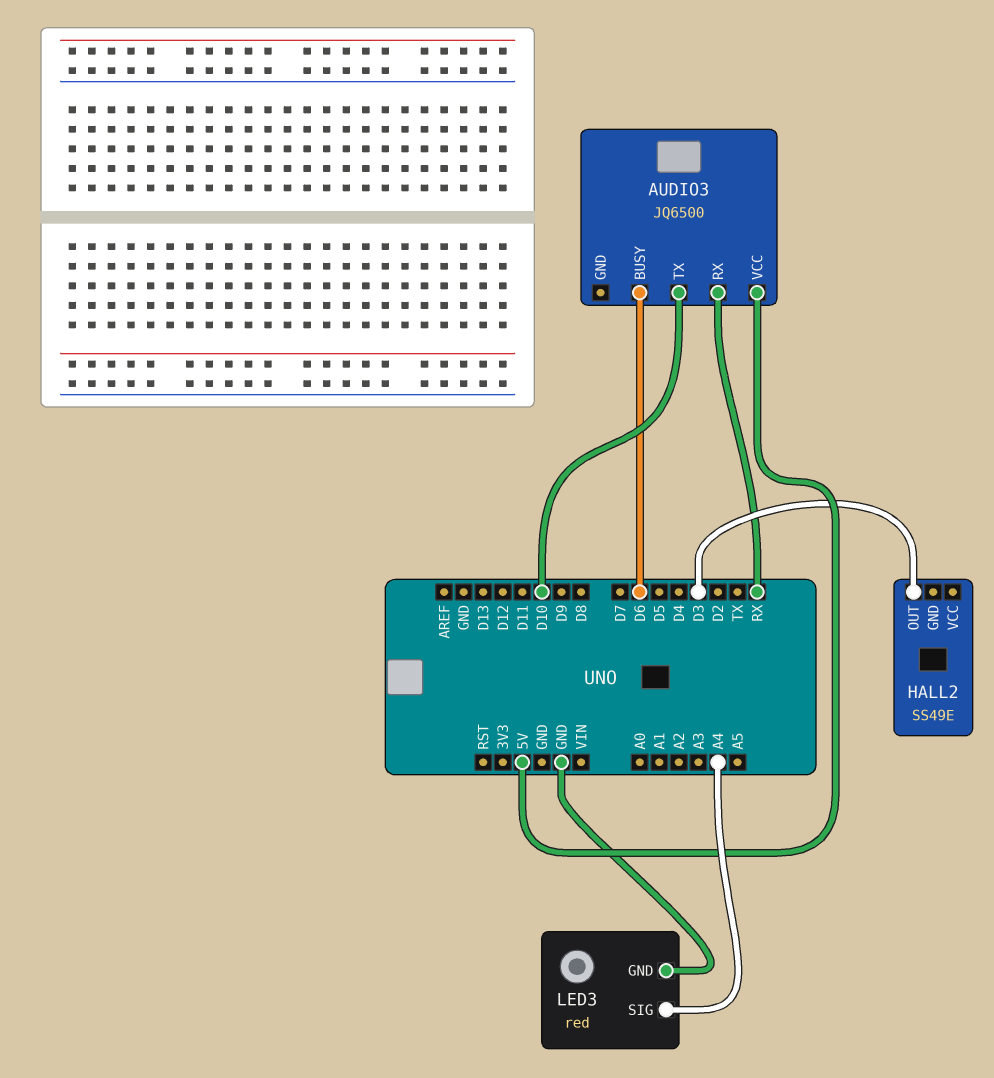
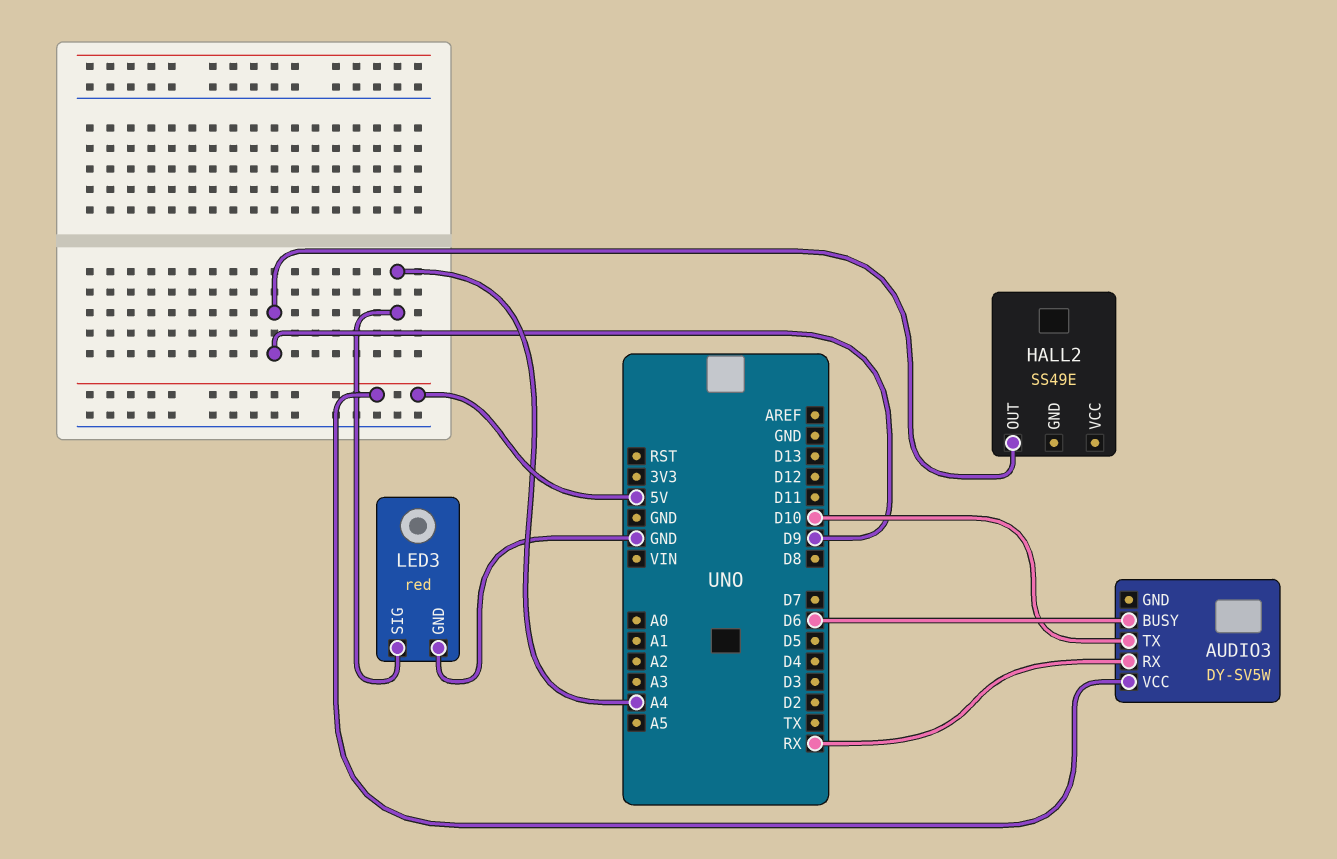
AUDIO3: JQ6500 -> DY-SV5W
HALL2 pin OUT: D3 -> D9

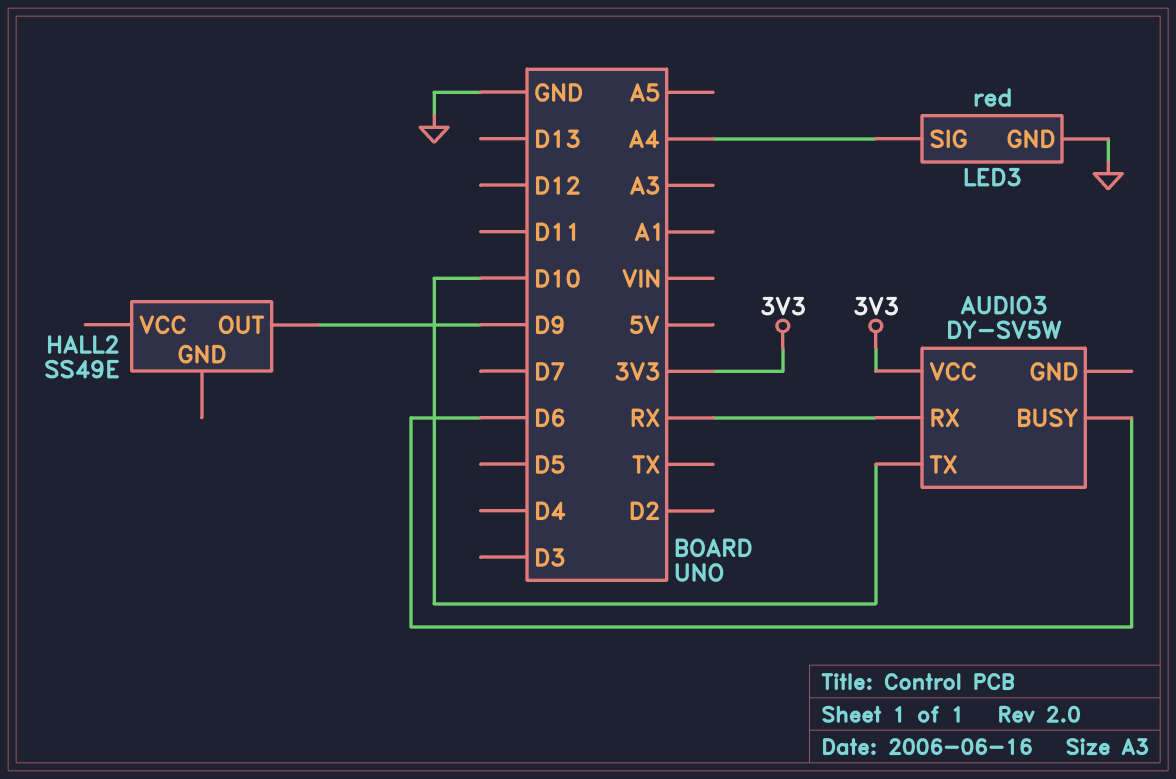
AUDIO3 pin VCC: 5V -> 3V3

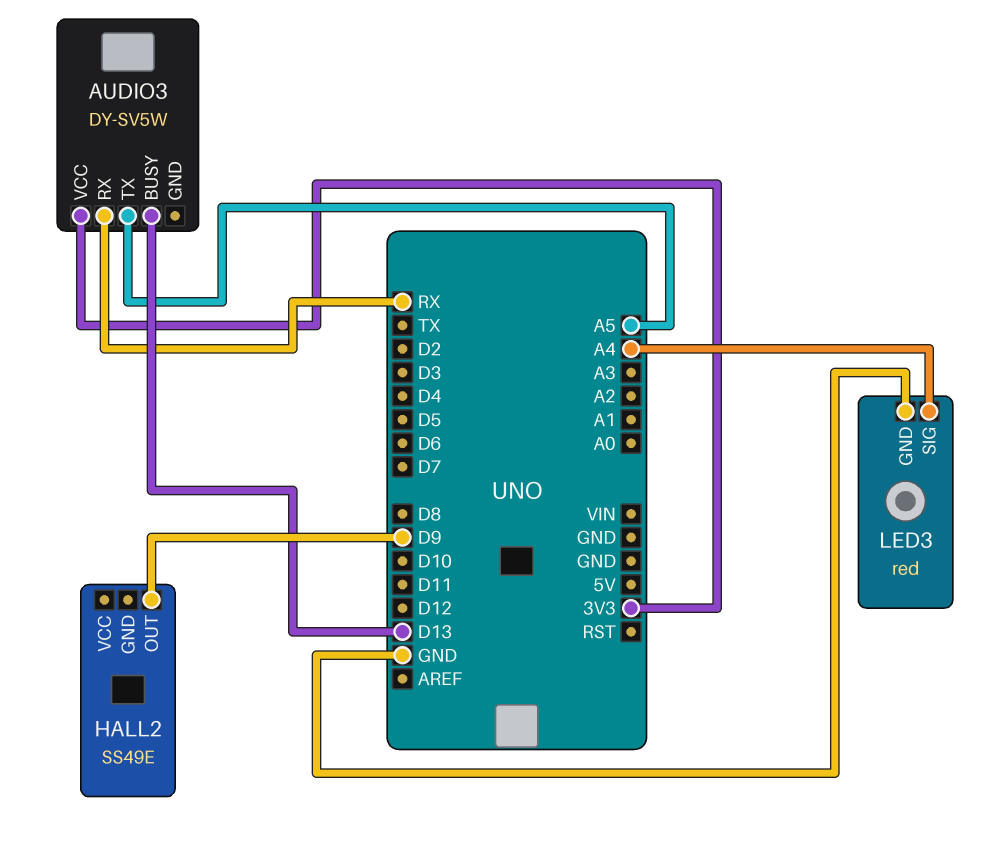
AUDIO3 pin BUSY: D6 -> D13
AUDIO3 pin TX: D10 -> A5

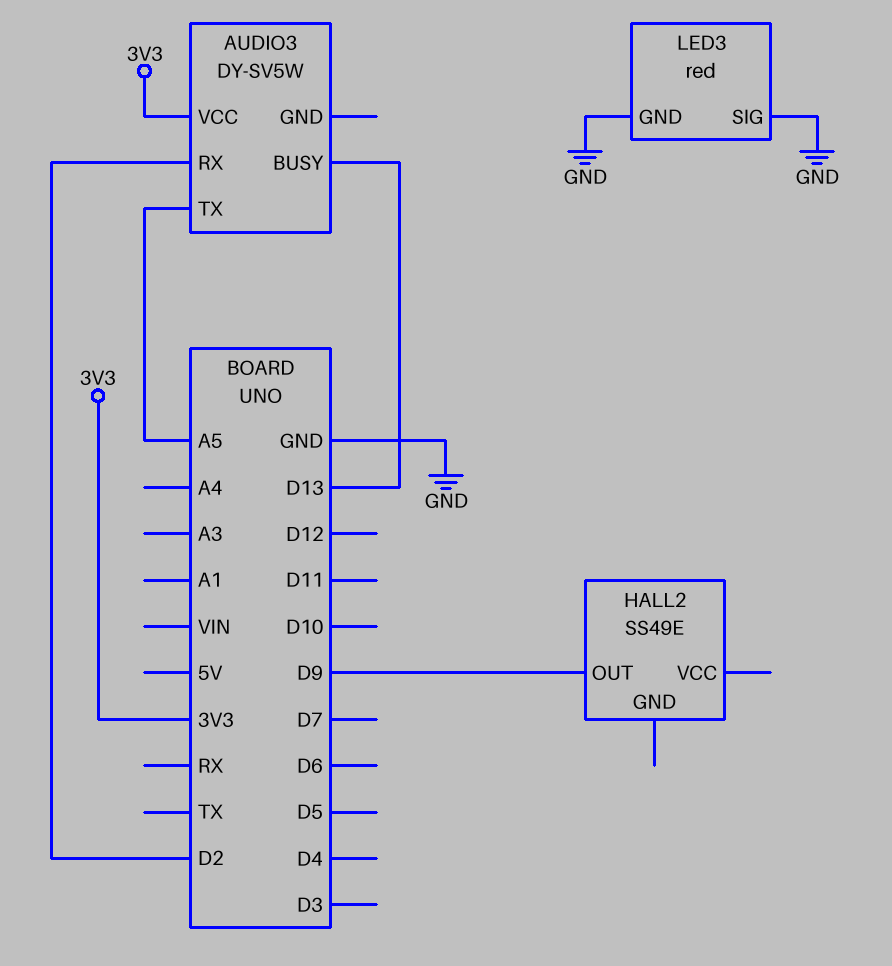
AUDIO3 pin RX: RX -> D2
LED3 pin SIG: A4 -> GND

